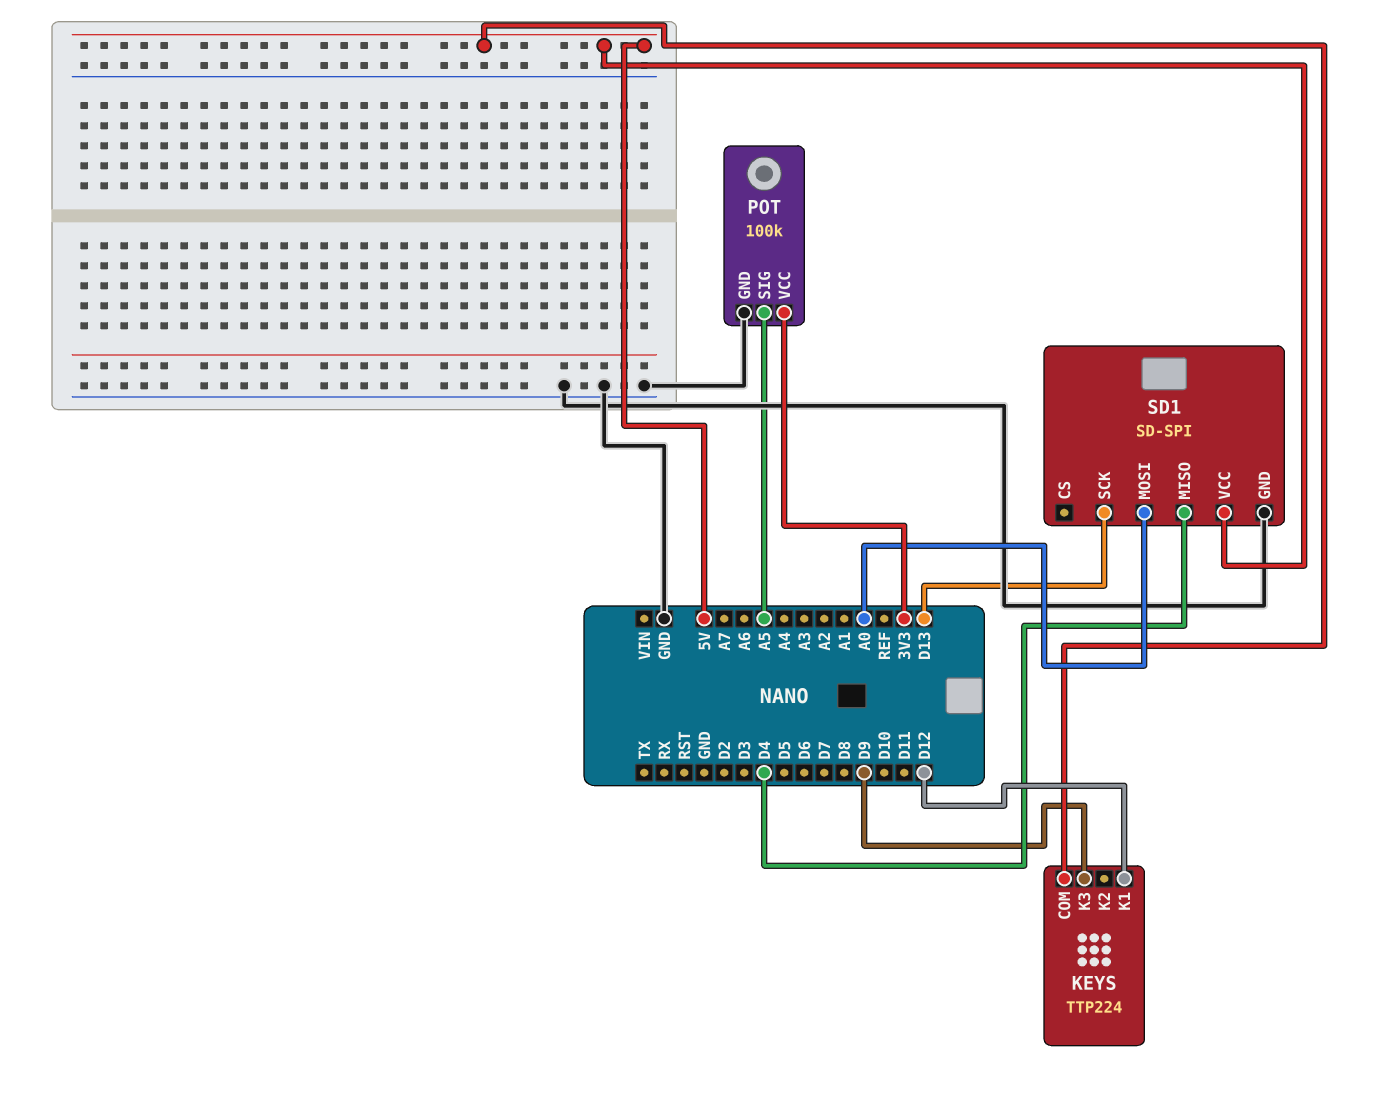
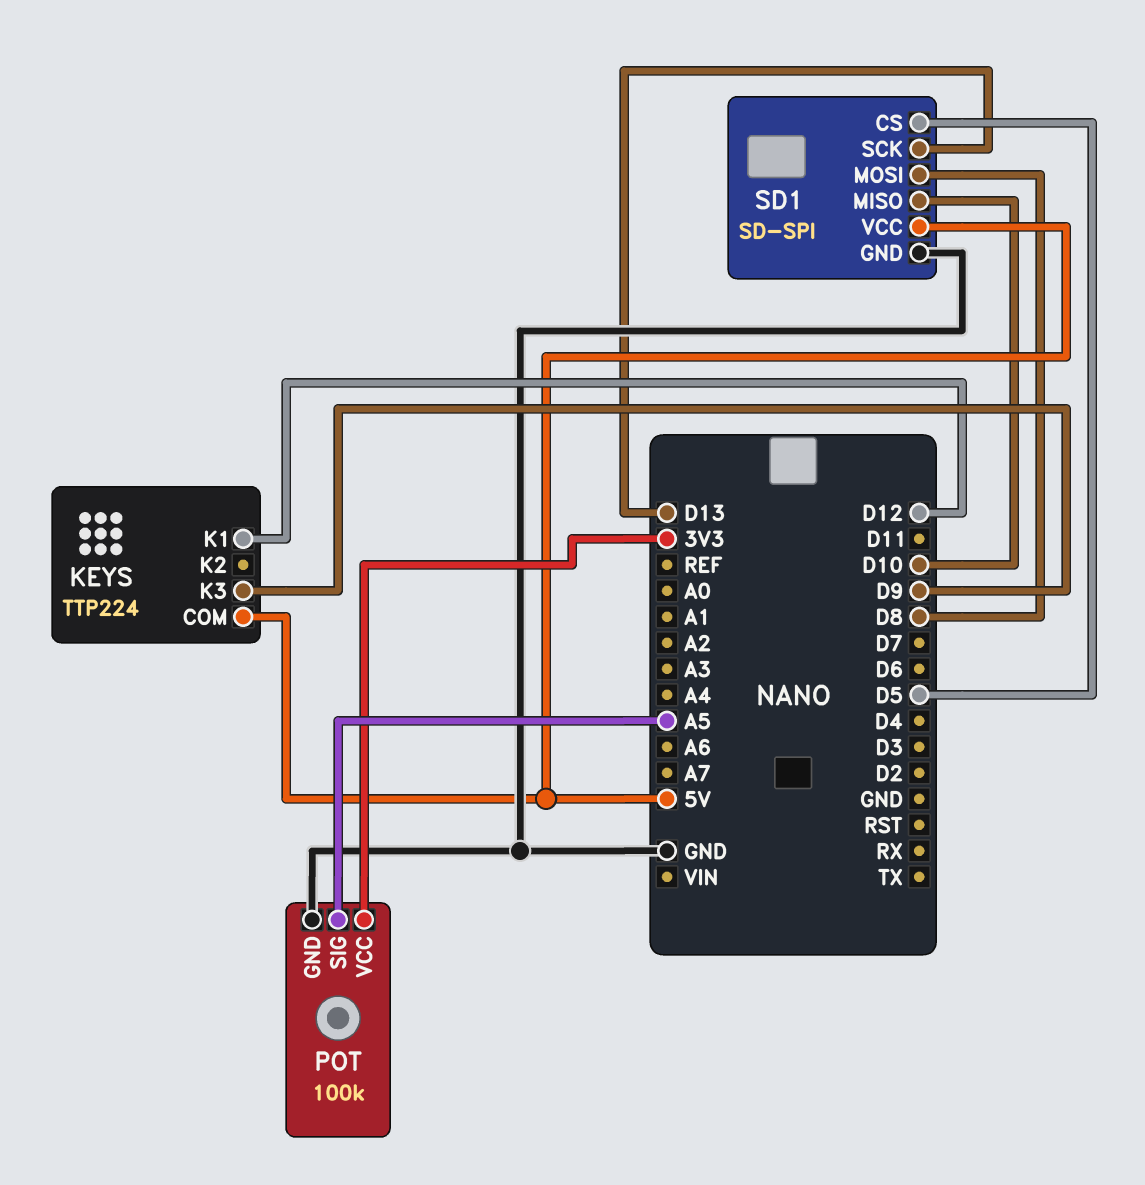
SD1 pin CS: none -> D5
SD1 pin MISO: D4 -> D10
SD1 pin MOSI: A0 -> D8

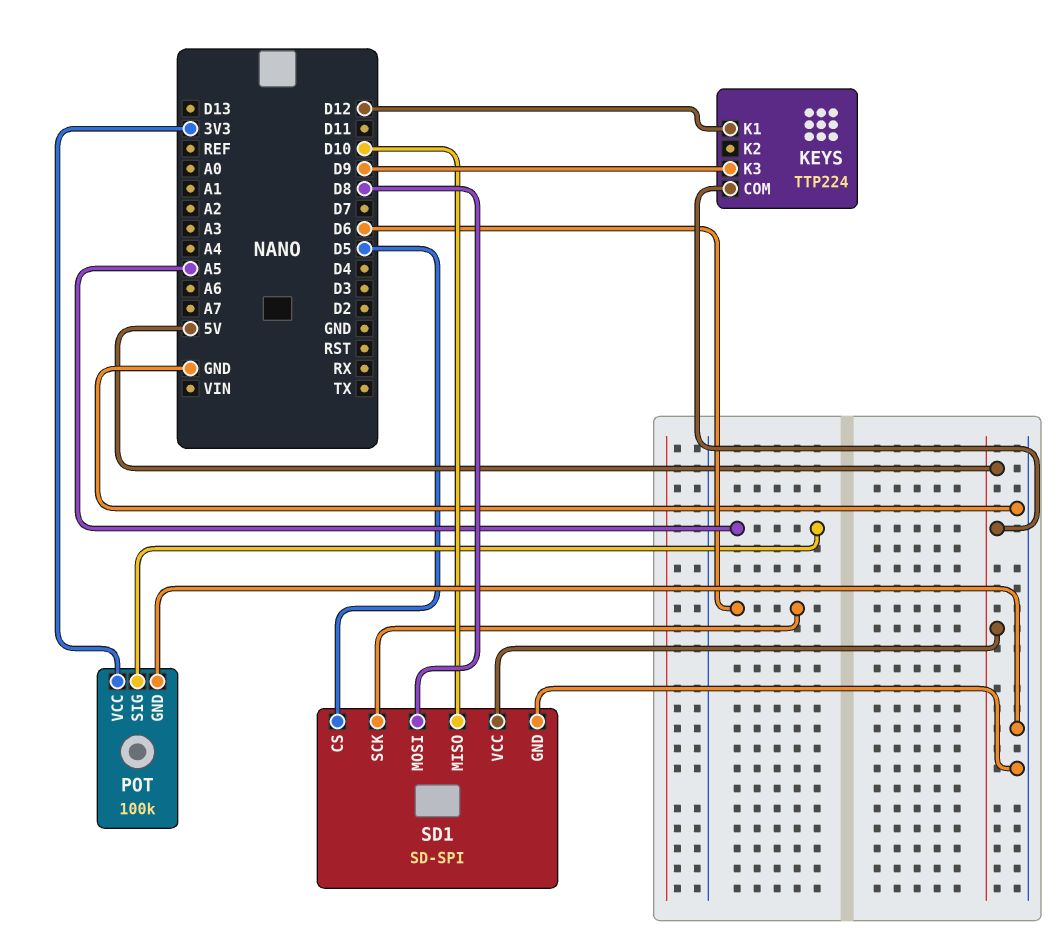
SD1 pin SCK: D13 -> D6

